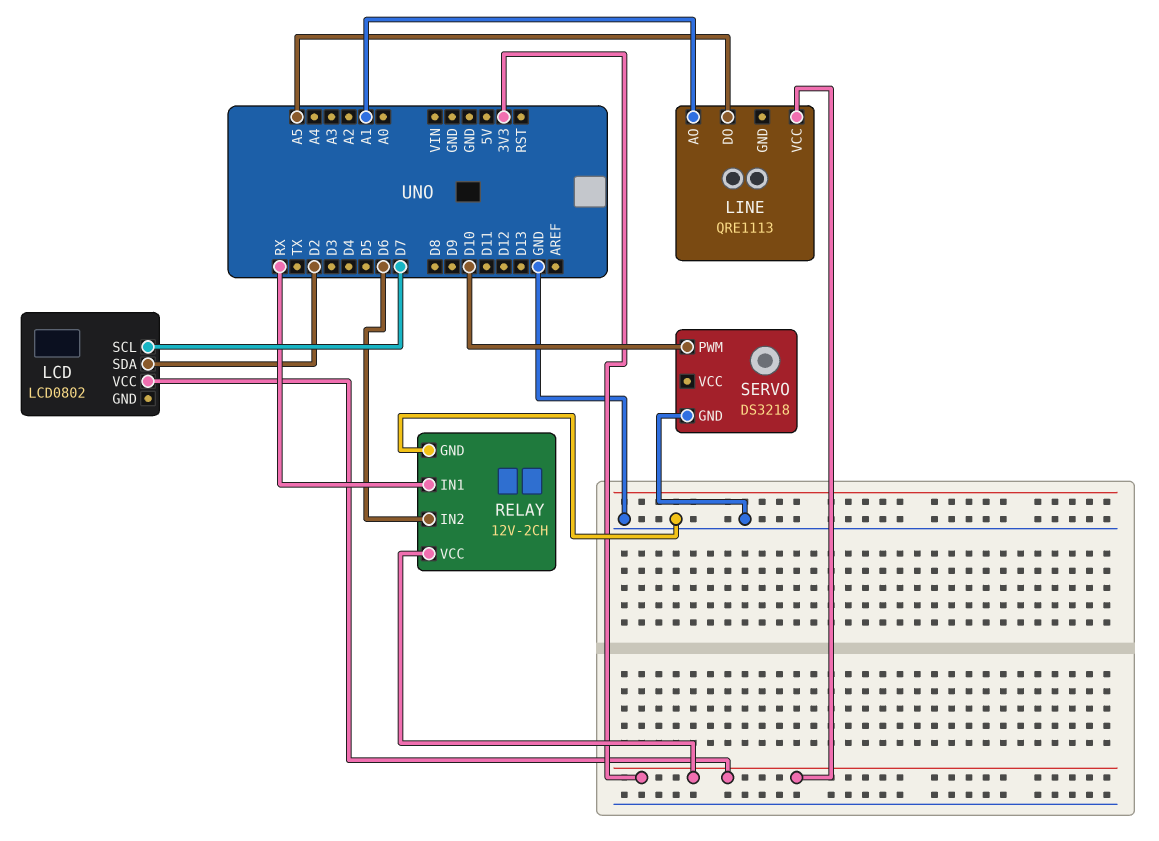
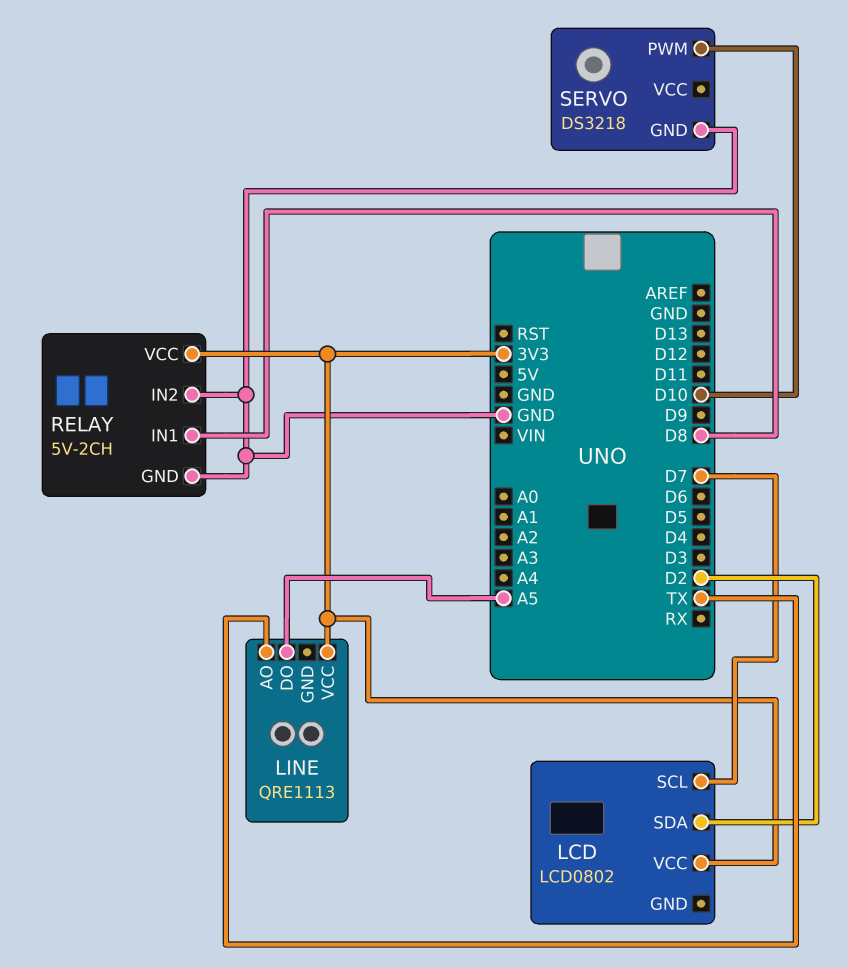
LINE pin AO: A1 -> TX
RELAY: 12V-2CH -> 5V-2CH
RELAY pin IN1: RX -> D8
RELAY pin IN2: D6 -> GND

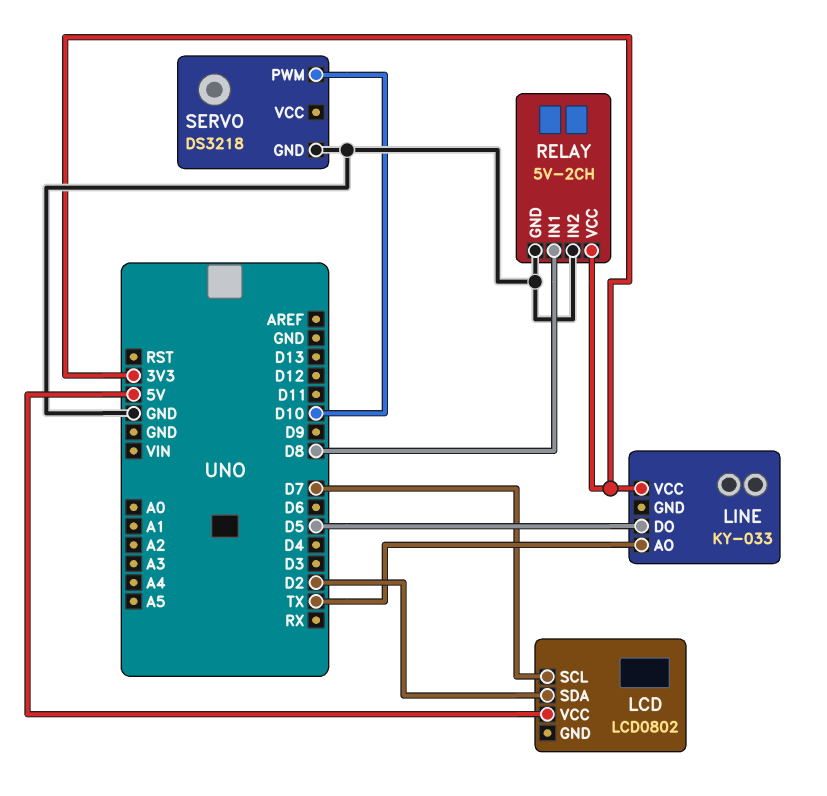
LCD pin VCC: 3V3 -> 5V
LINE: QRE1113 -> KY-033
LINE pin DO: A5 -> D5

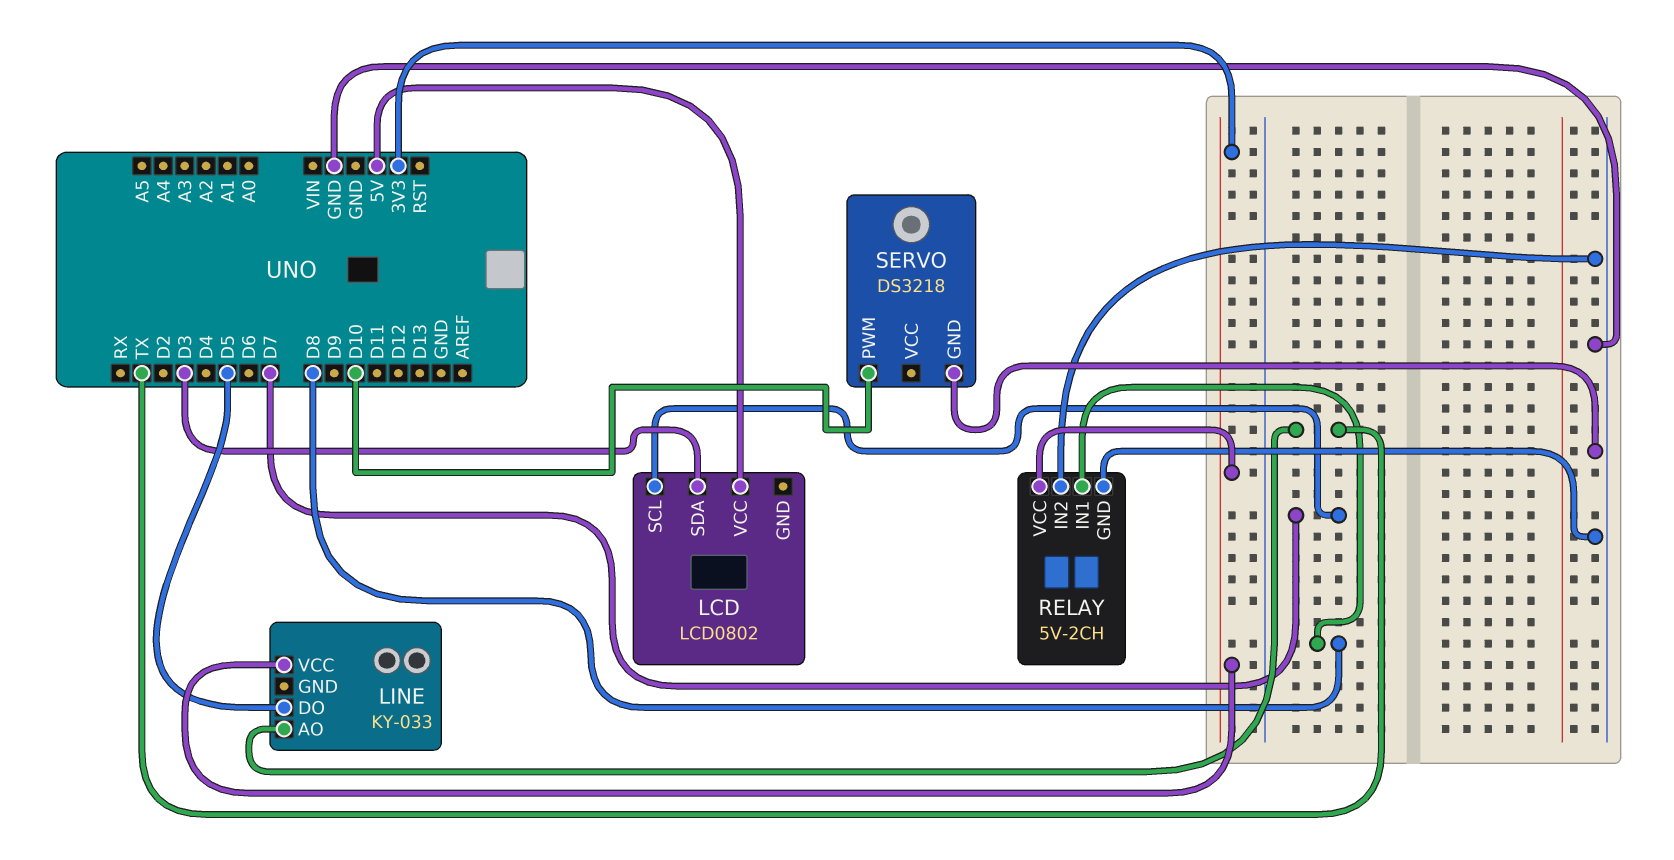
LCD pin SDA: D2 -> D3

